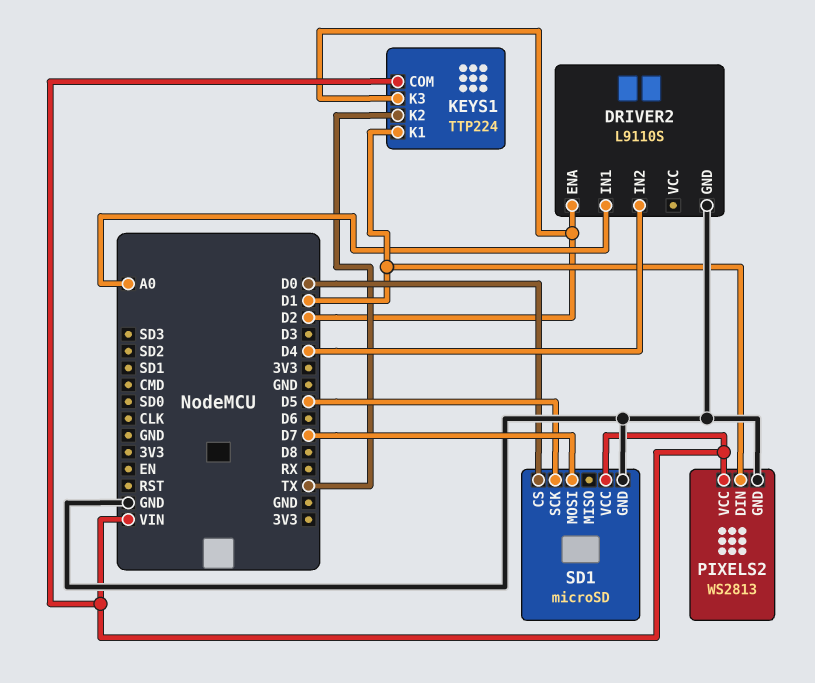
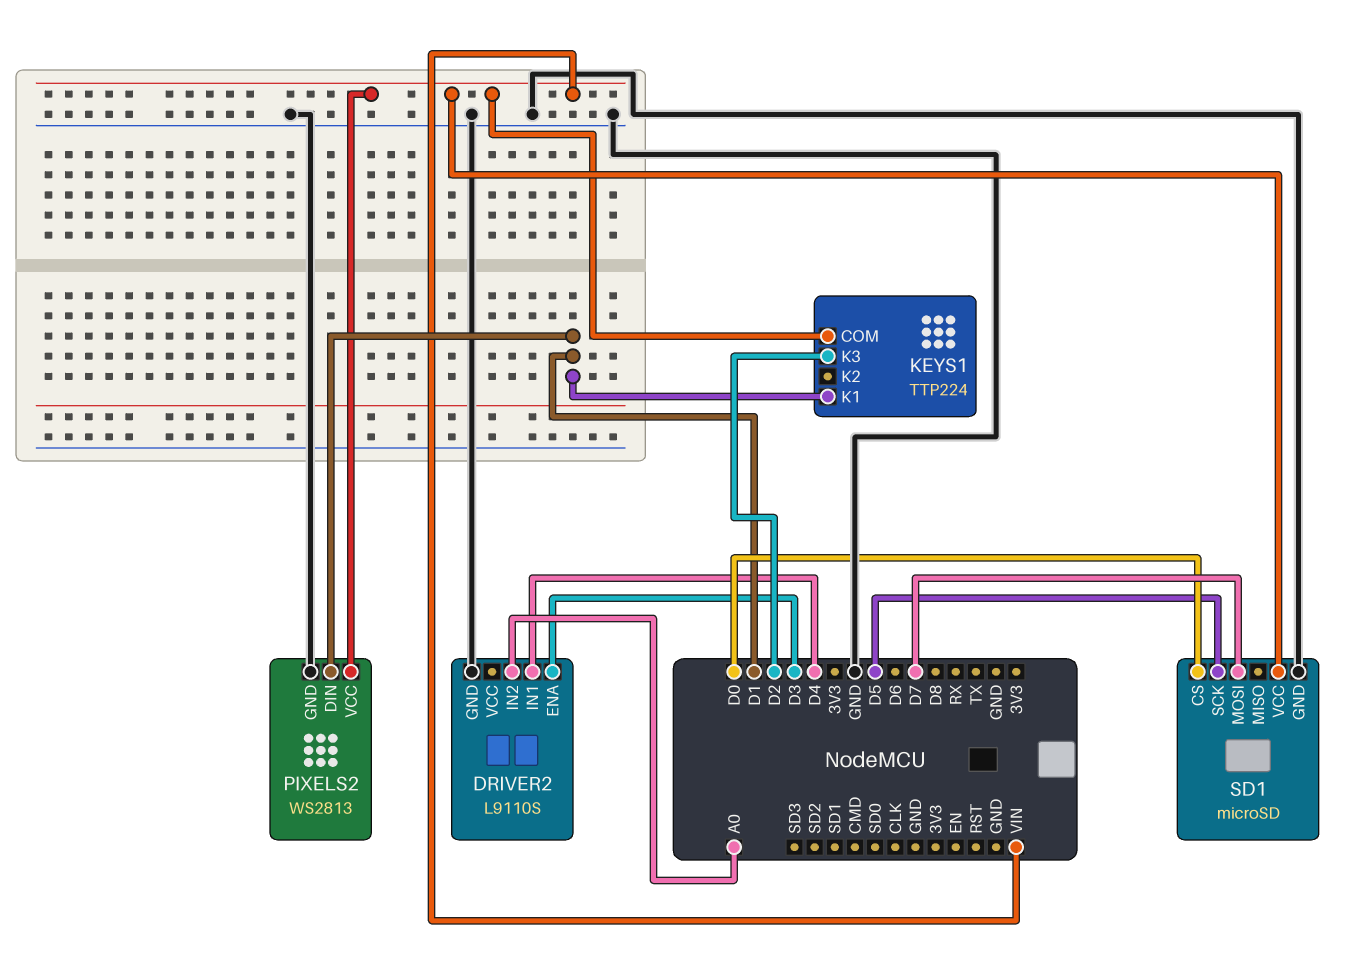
DRIVER2 pin ENA: D2 -> D3
DRIVER2 pin IN1: A0 -> D4
DRIVER2 pin IN2: D4 -> A0
KEYS1 pin K2: TX -> none

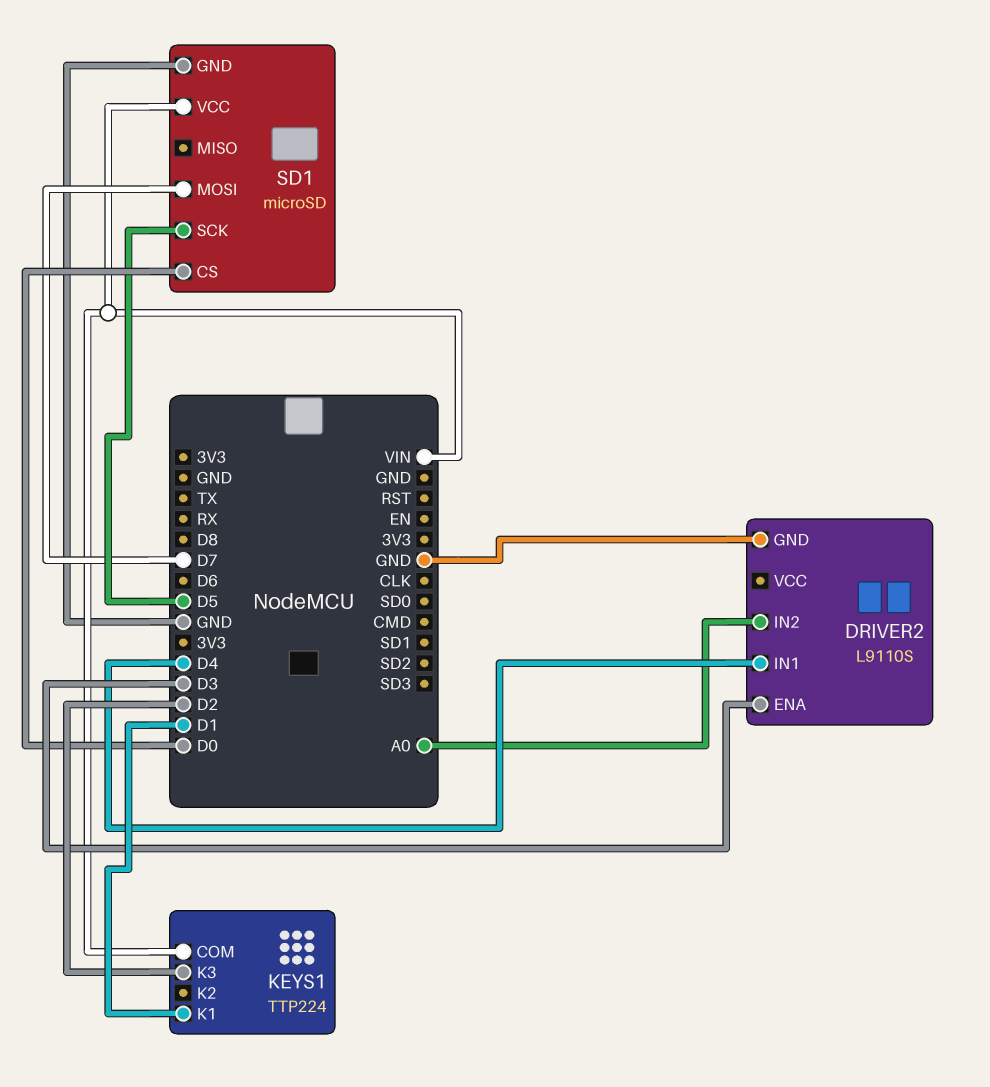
PIXELS2: WS2813 -> none
PIXELS2 pin DIN: D1 -> none
PIXELS2 pin GND: GND -> none
PIXELS2 pin VCC: VIN -> none

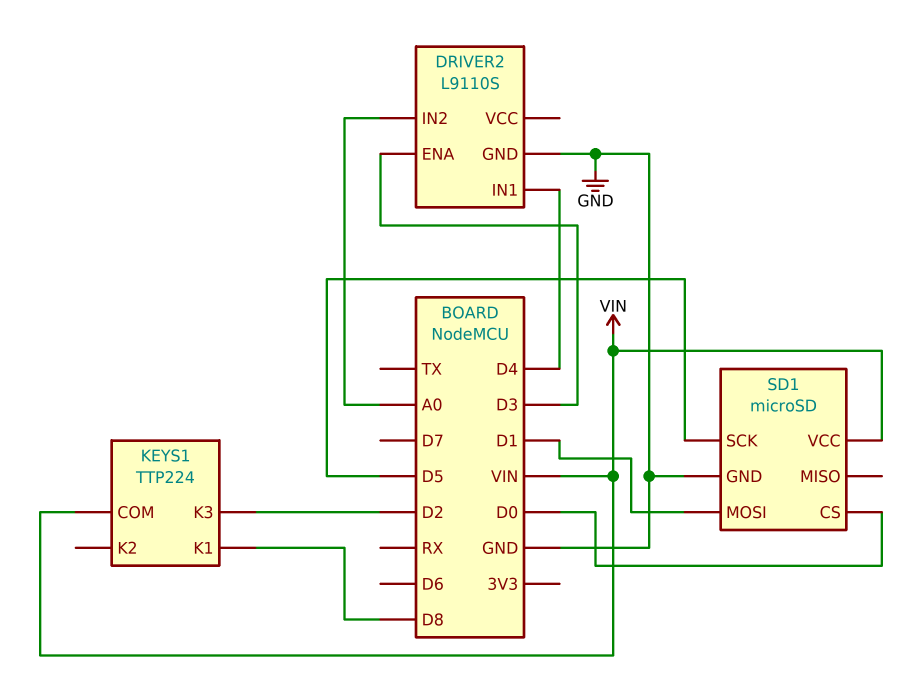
KEYS1 pin K1: D1 -> D8
SD1 pin MOSI: D7 -> D1

